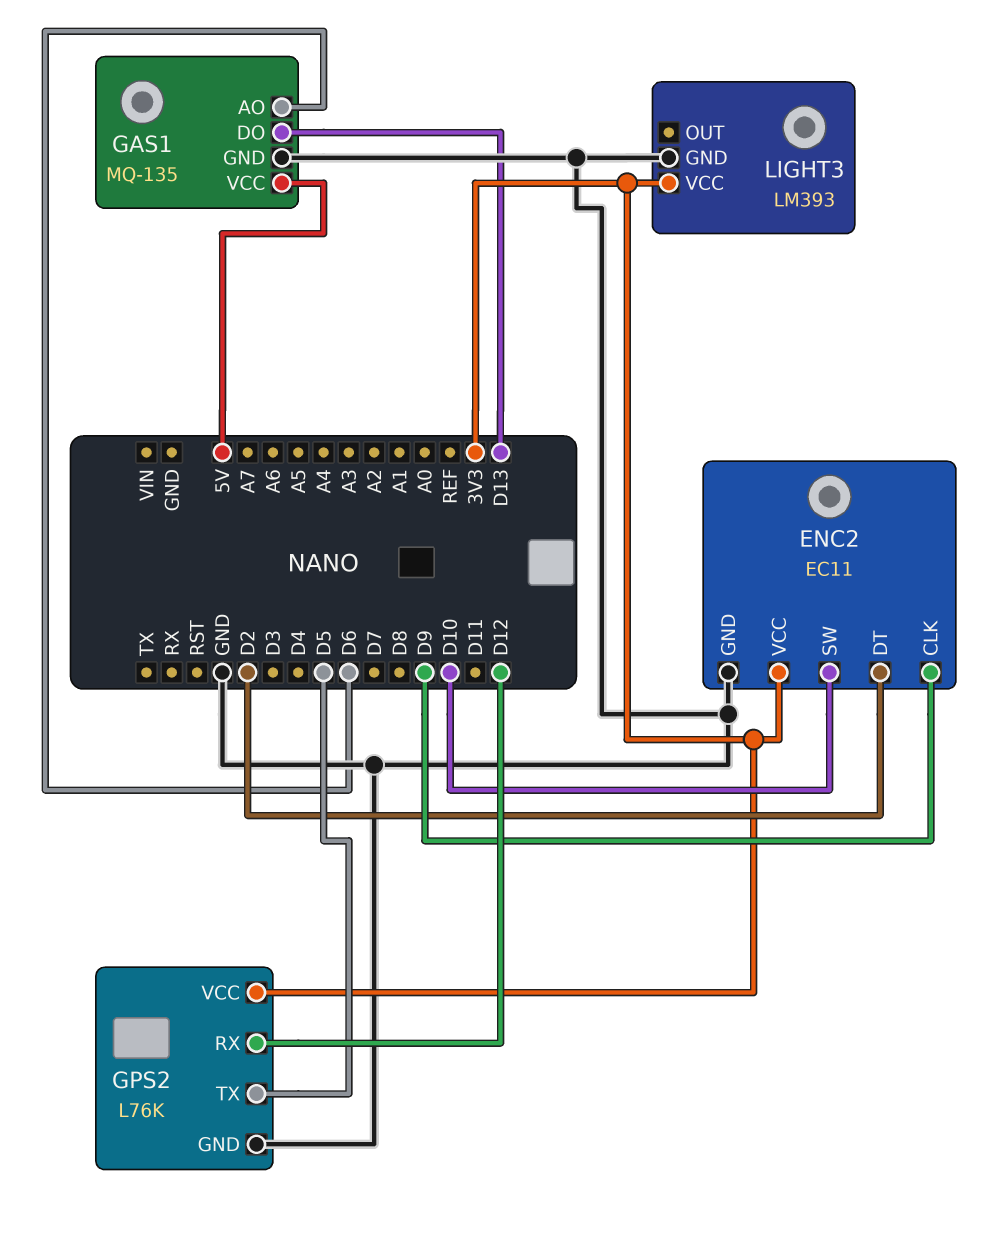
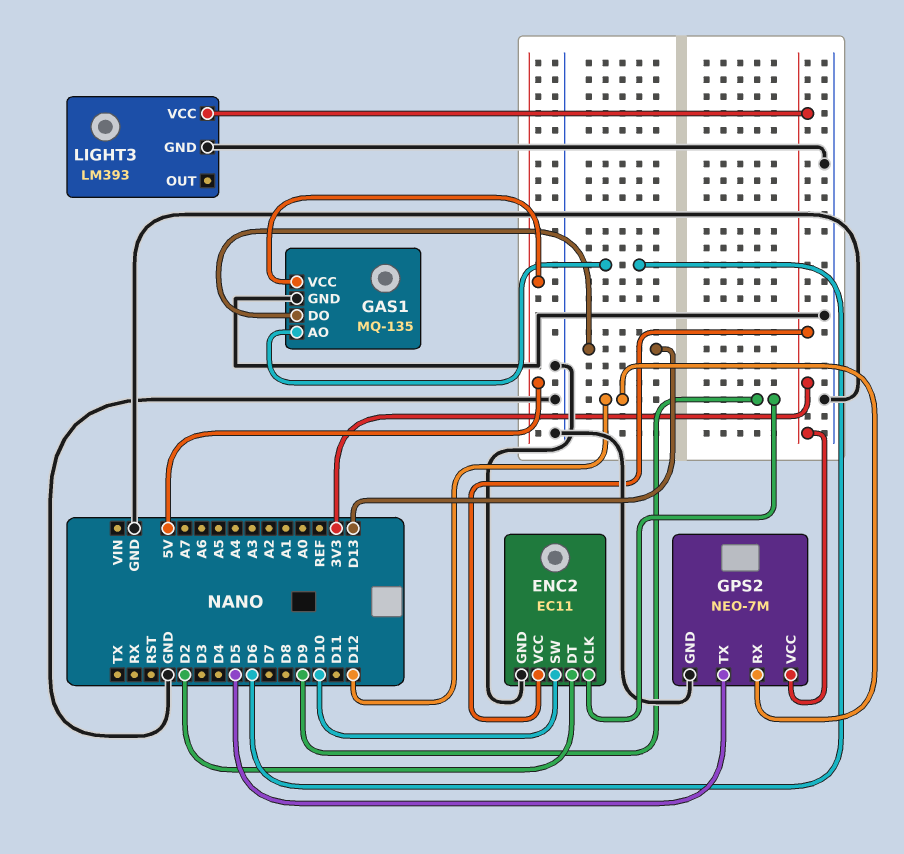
GPS2: L76K -> NEO-7M

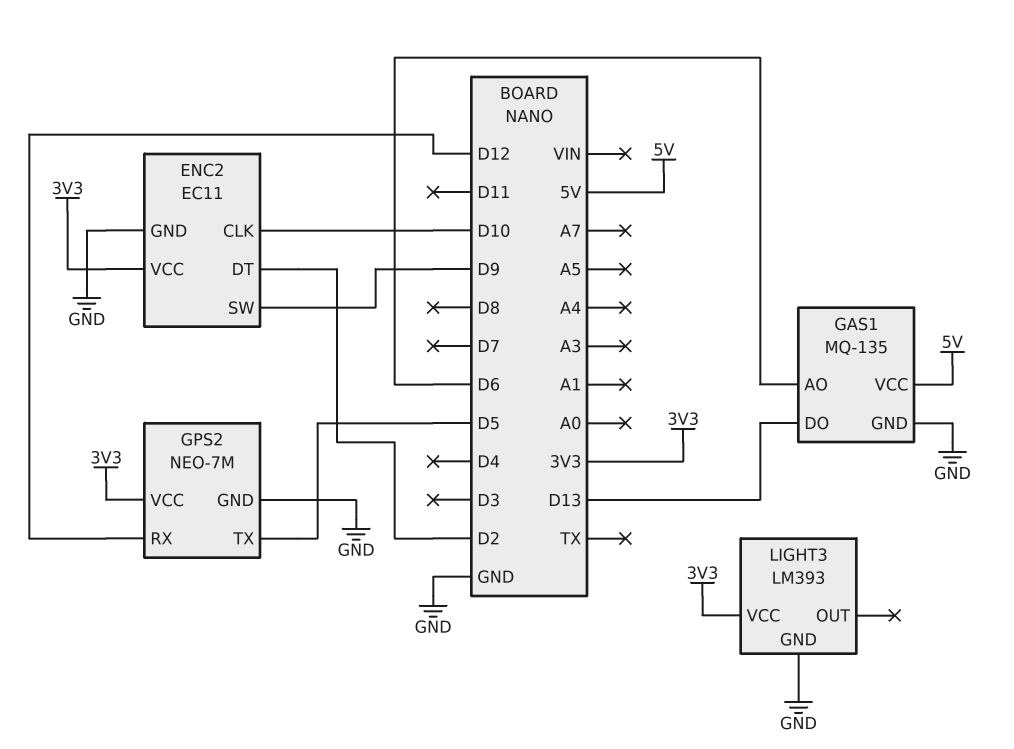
ENC2 pin CLK: D9 -> D10
ENC2 pin SW: D10 -> D9

